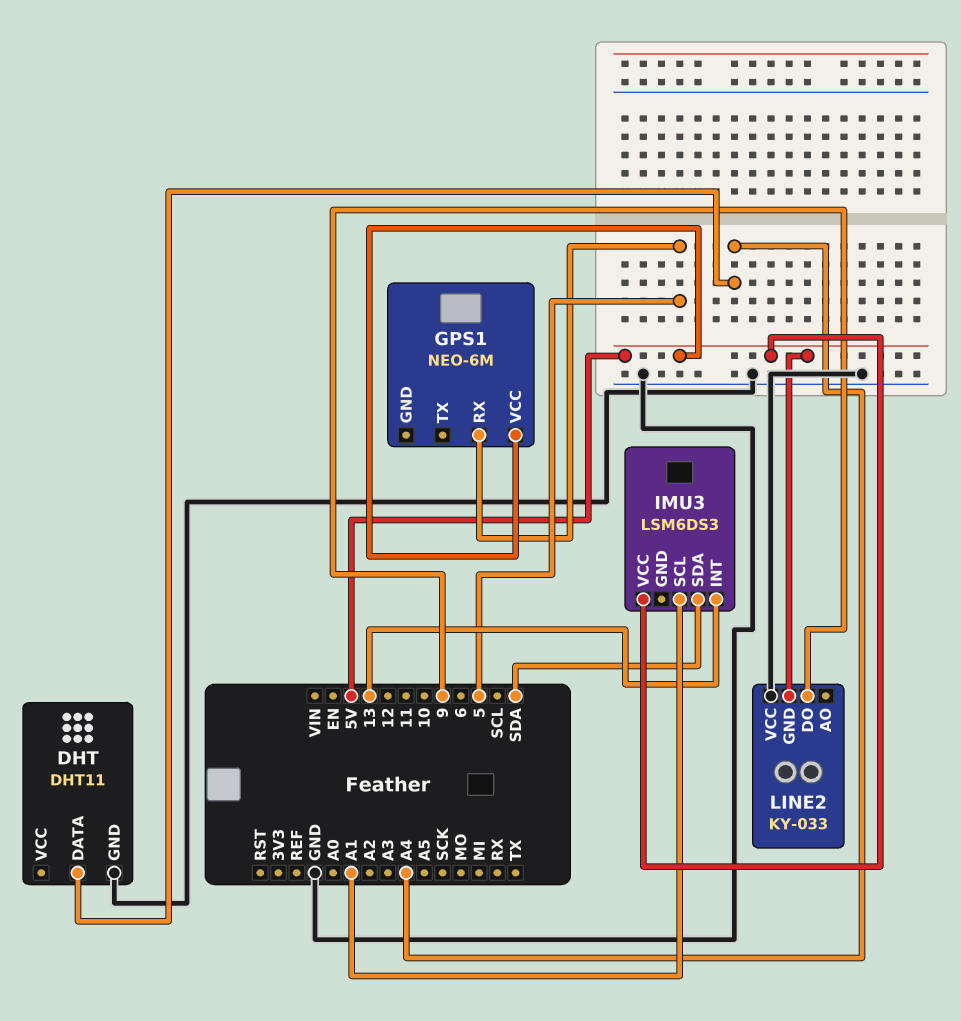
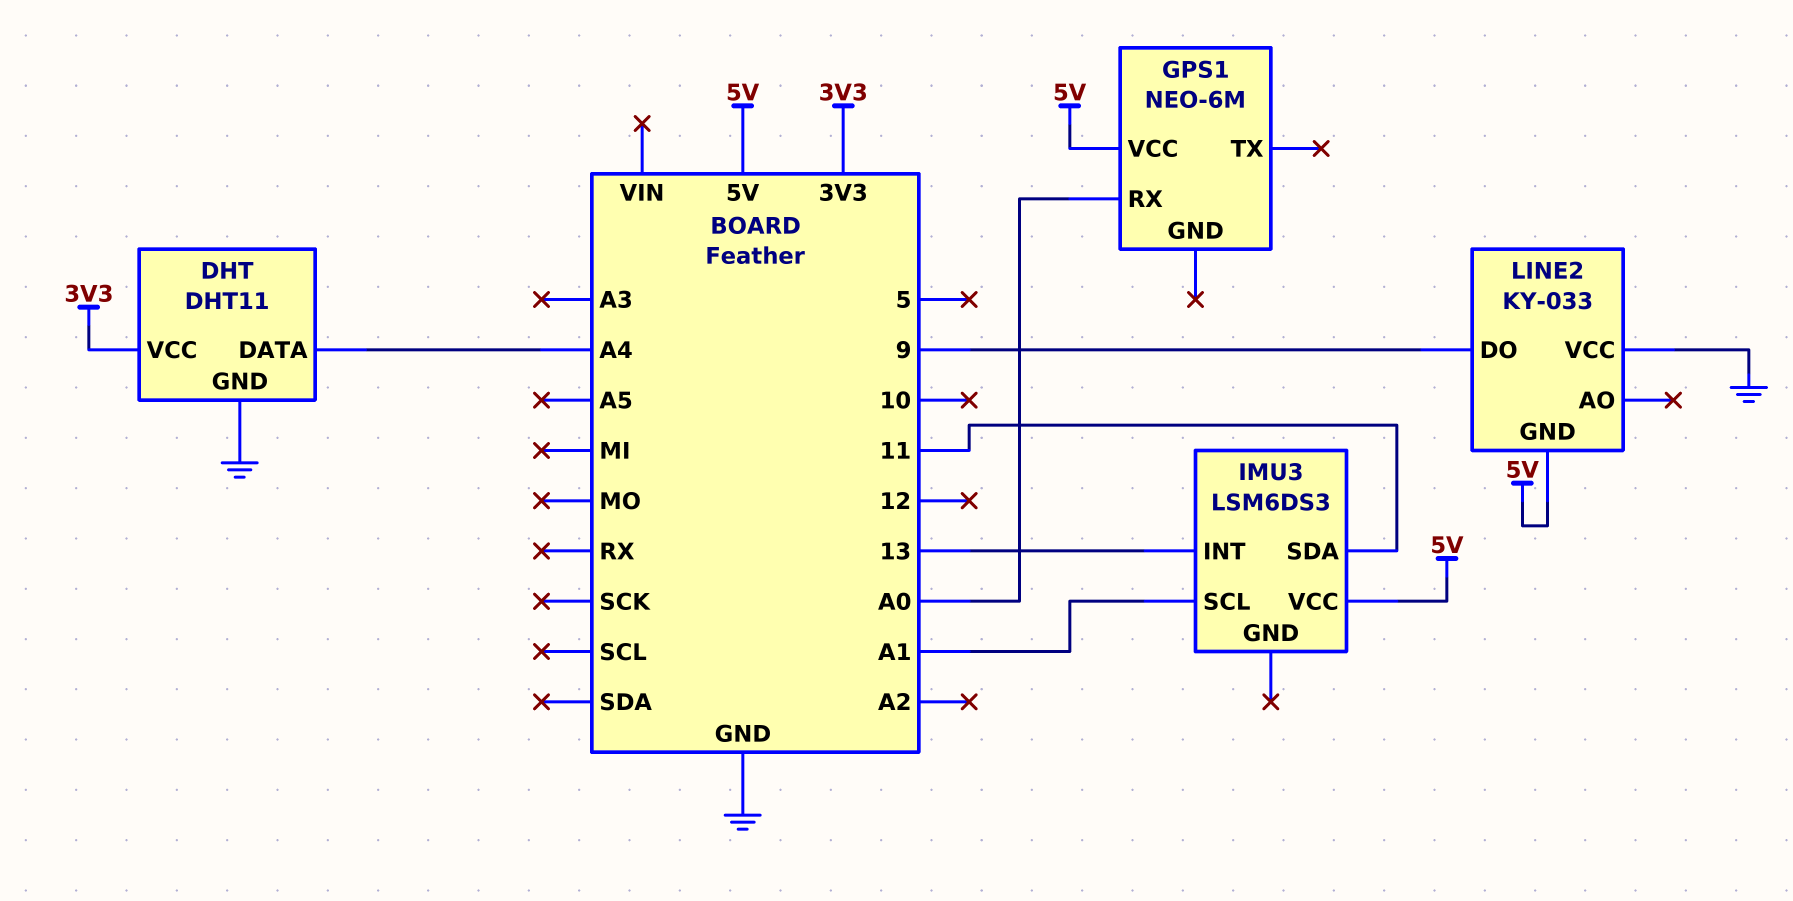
DHT pin VCC: none -> 3V3
GPS1 pin RX: 5 -> A0
IMU3 pin SDA: SDA -> 11

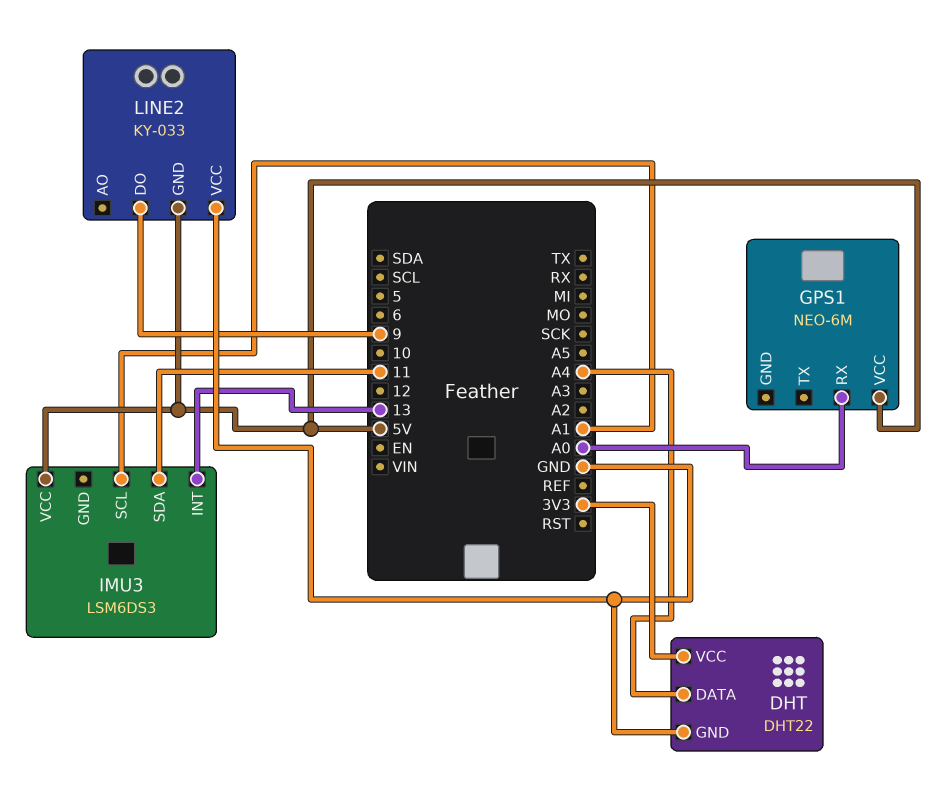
DHT: DHT11 -> DHT22

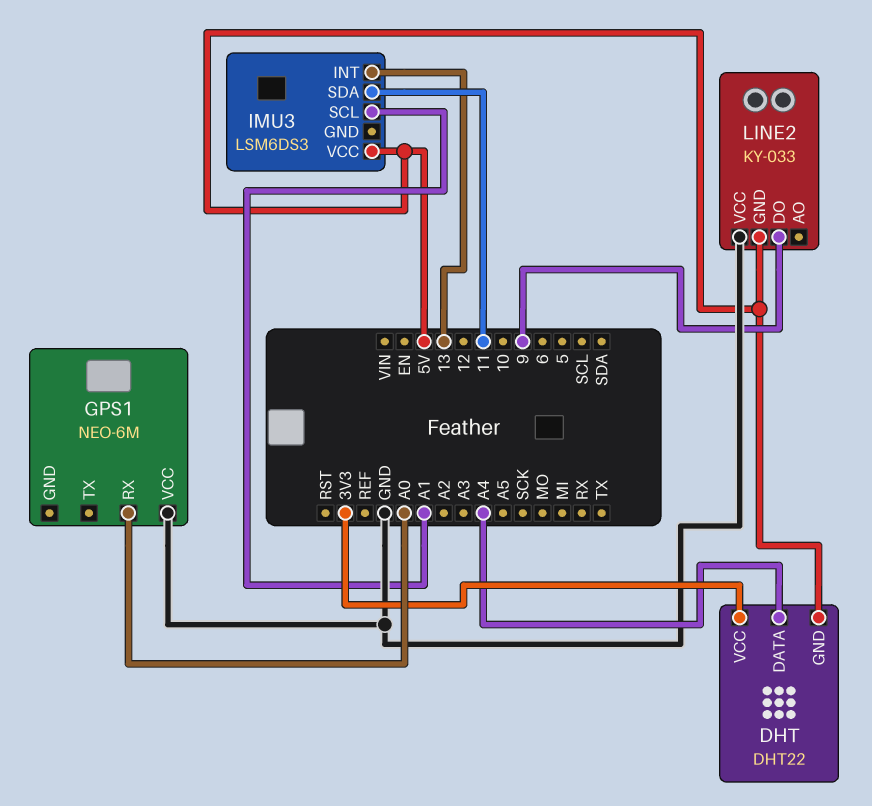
DHT pin GND: GND -> 5V
GPS1 pin VCC: 5V -> GND

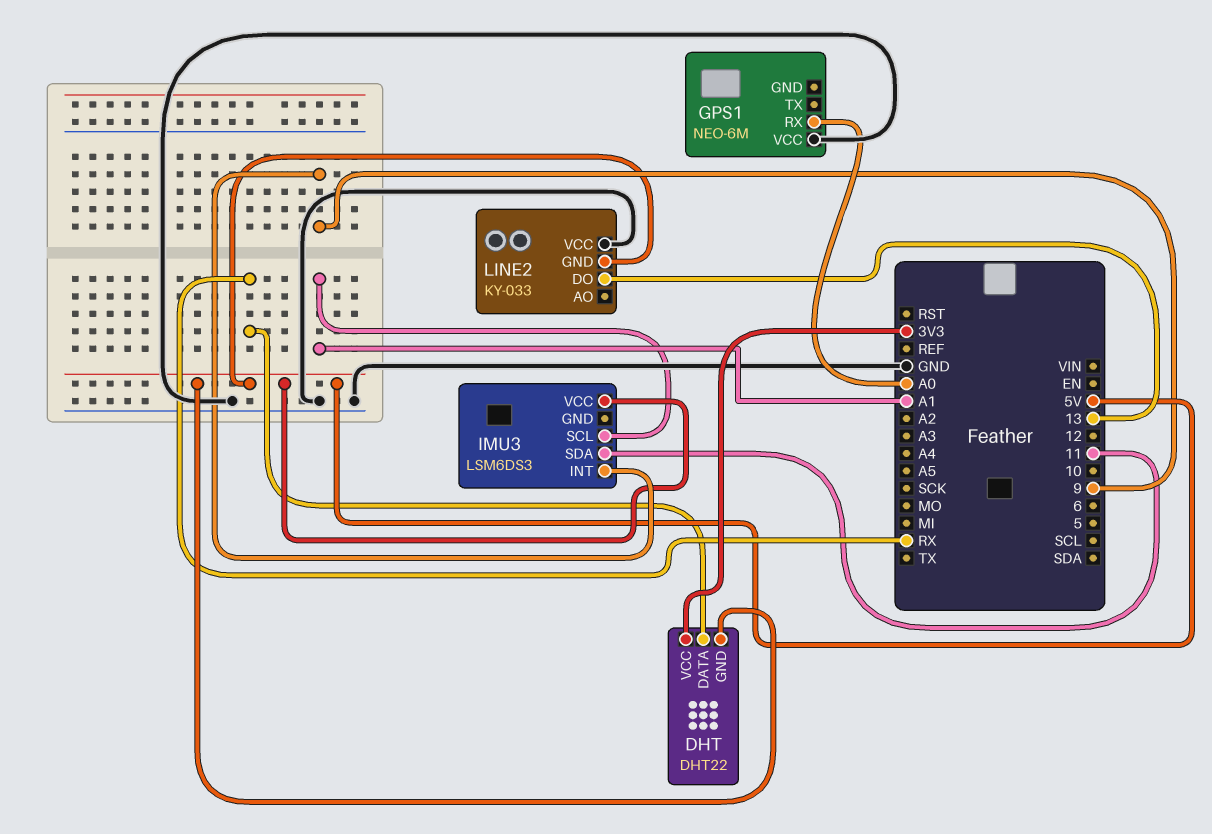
DHT pin DATA: A4 -> RX
IMU3 pin INT: 13 -> 9
LINE2 pin DO: 9 -> 13

